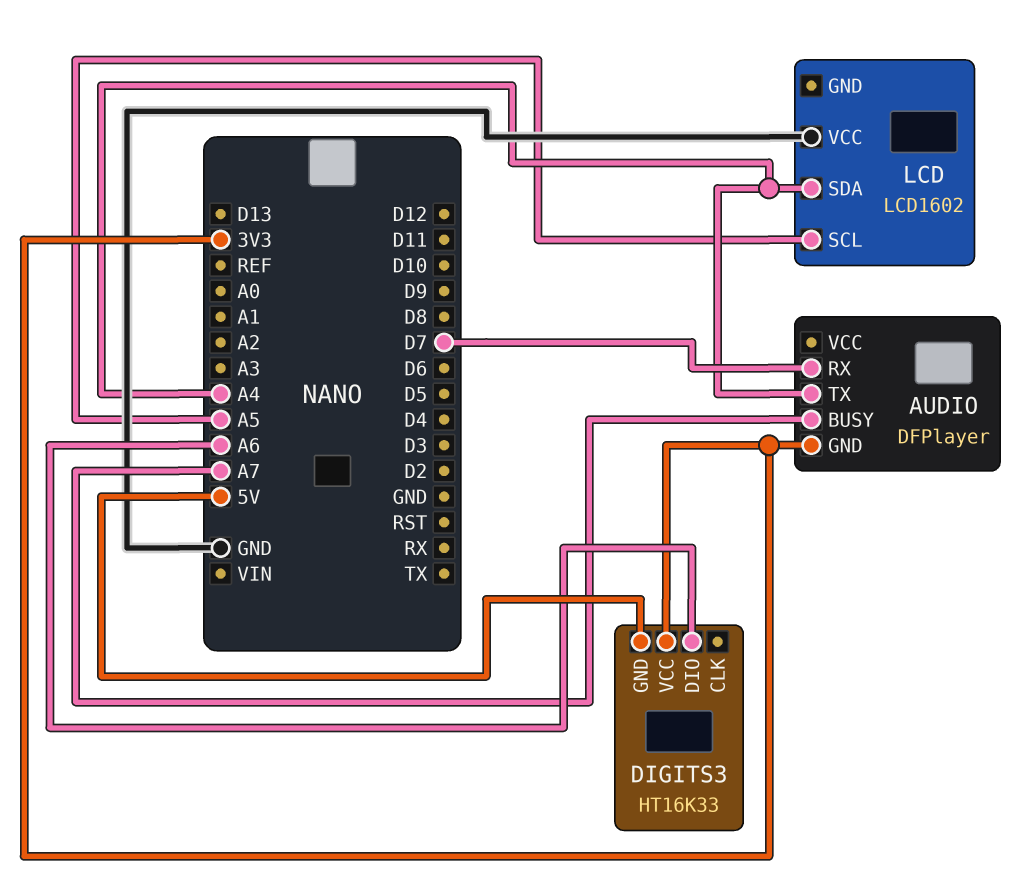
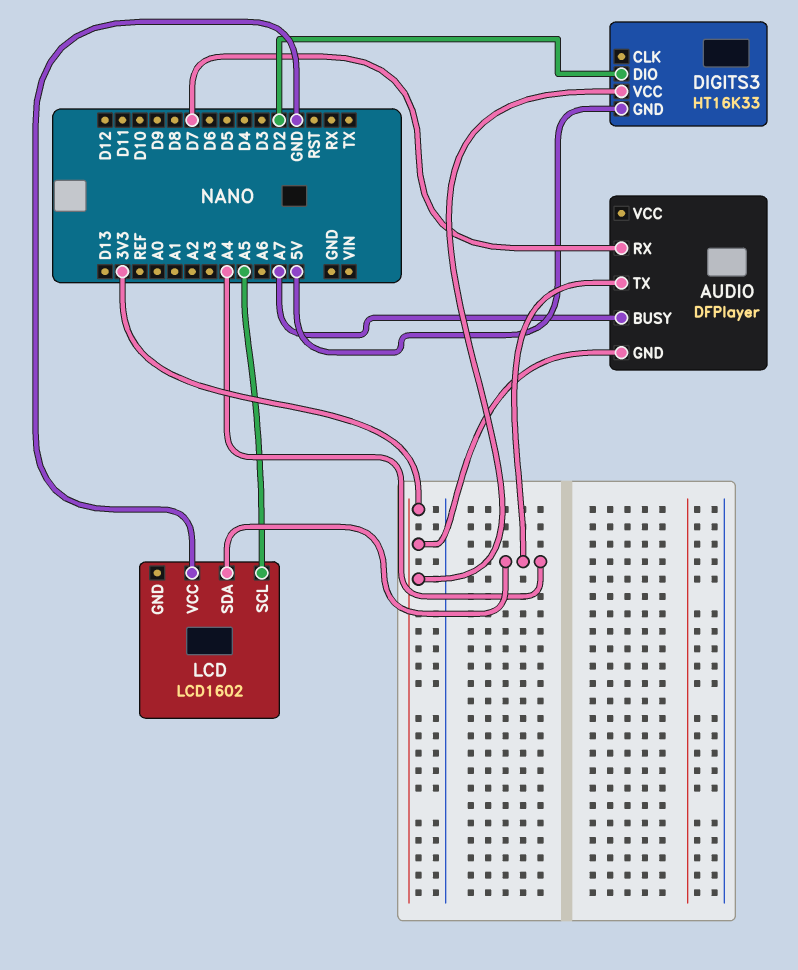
DIGITS3 pin DIO: A6 -> D2

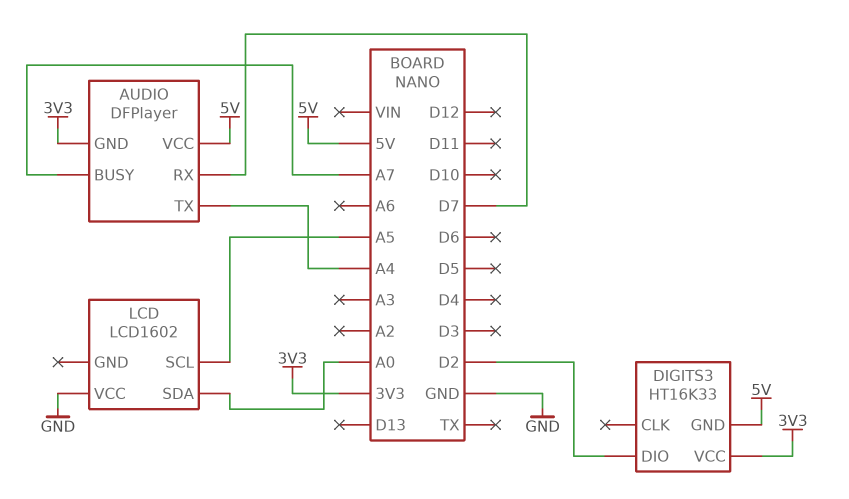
AUDIO pin VCC: none -> 5V
LCD pin SDA: A4 -> A0

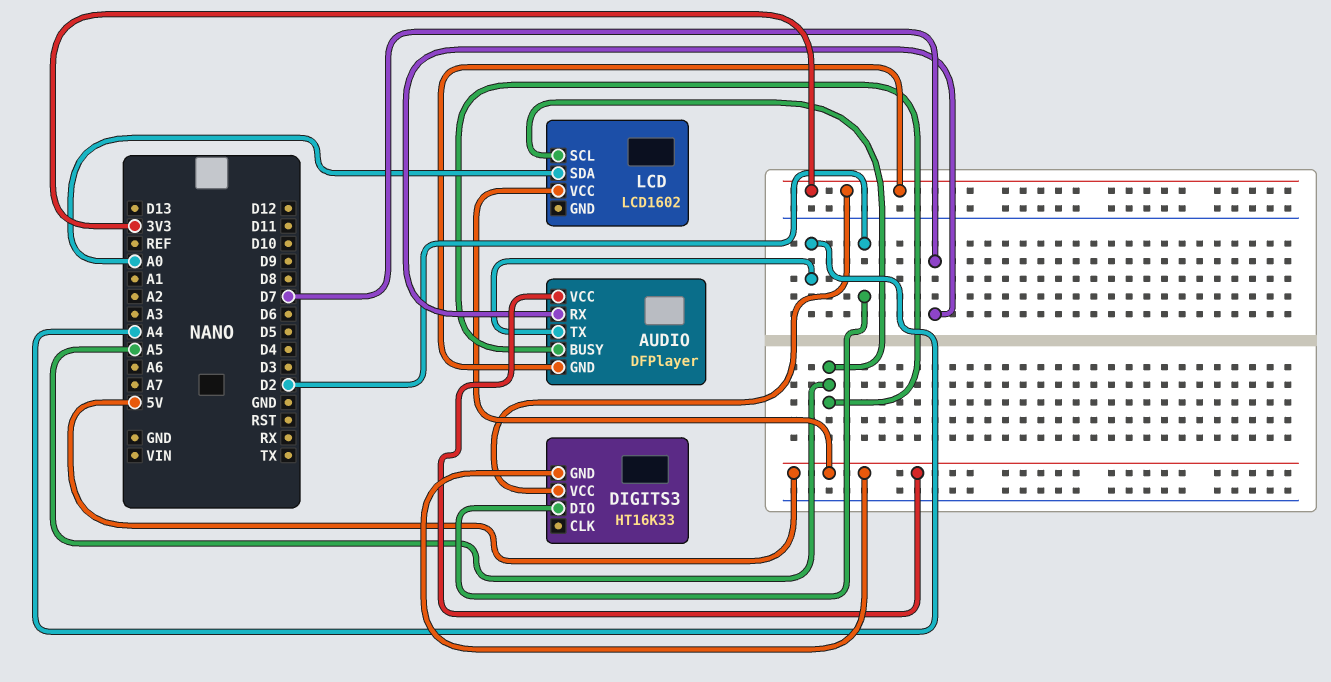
AUDIO pin BUSY: A7 -> A5
LCD pin VCC: GND -> 5V

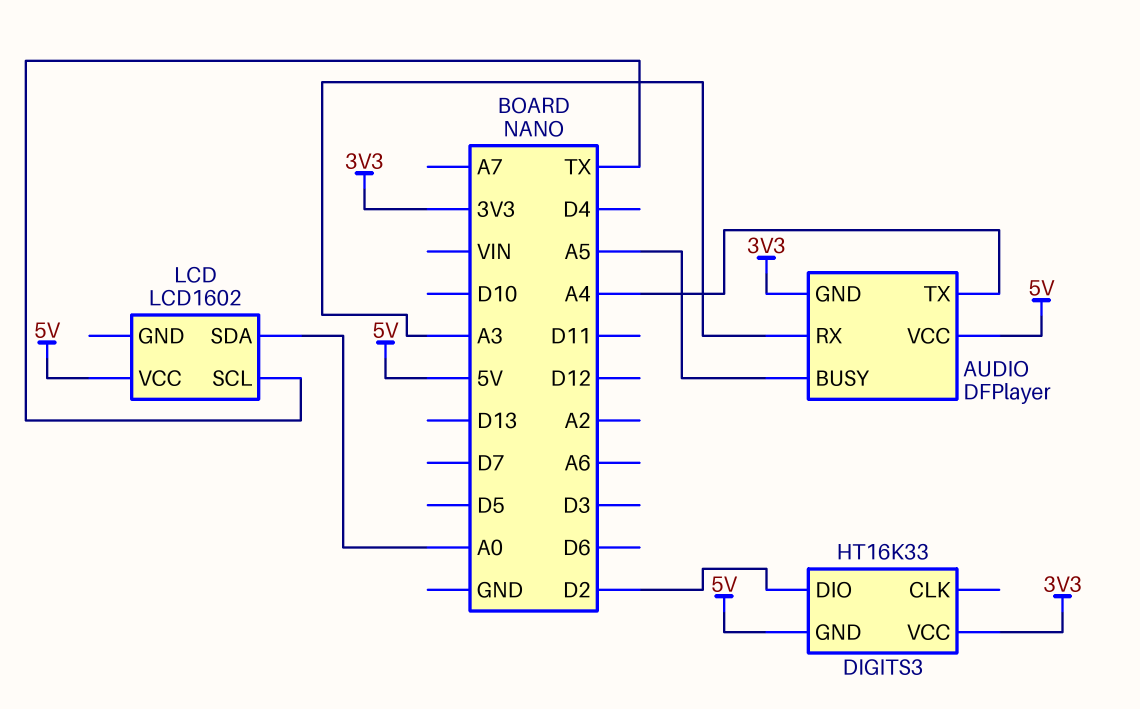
AUDIO pin RX: D7 -> A3
LCD pin SCL: A5 -> TX

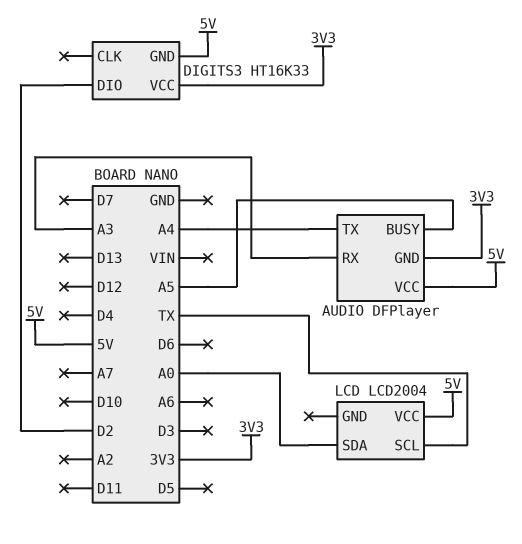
LCD: LCD1602 -> LCD2004

